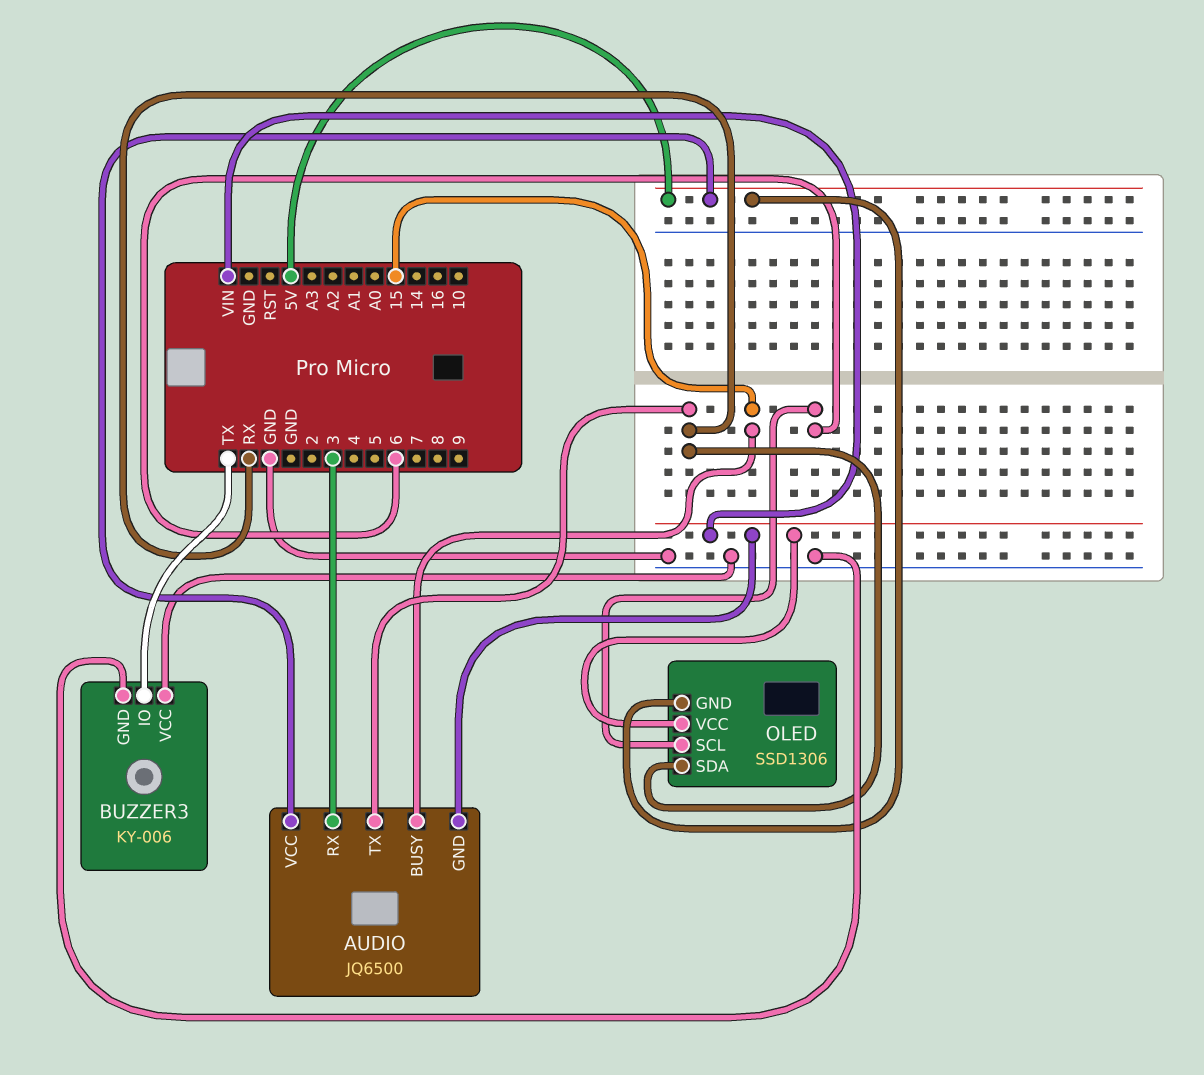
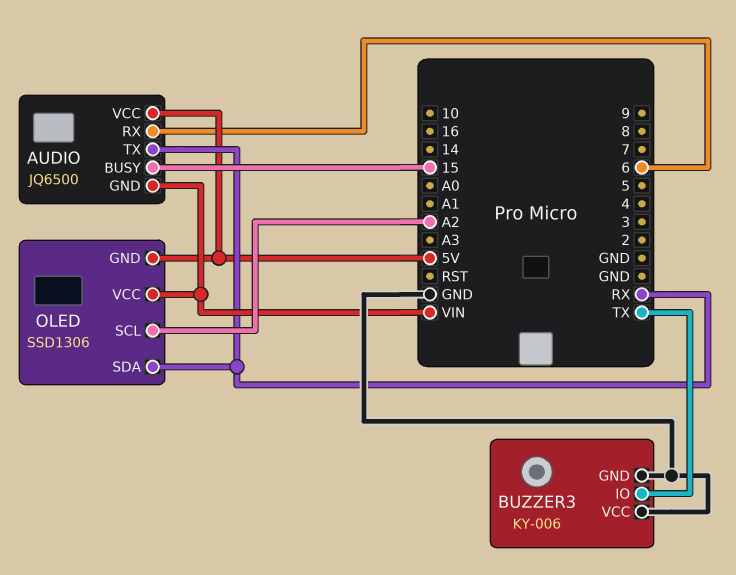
AUDIO pin RX: 3 -> 6
OLED pin SCL: 6 -> A2

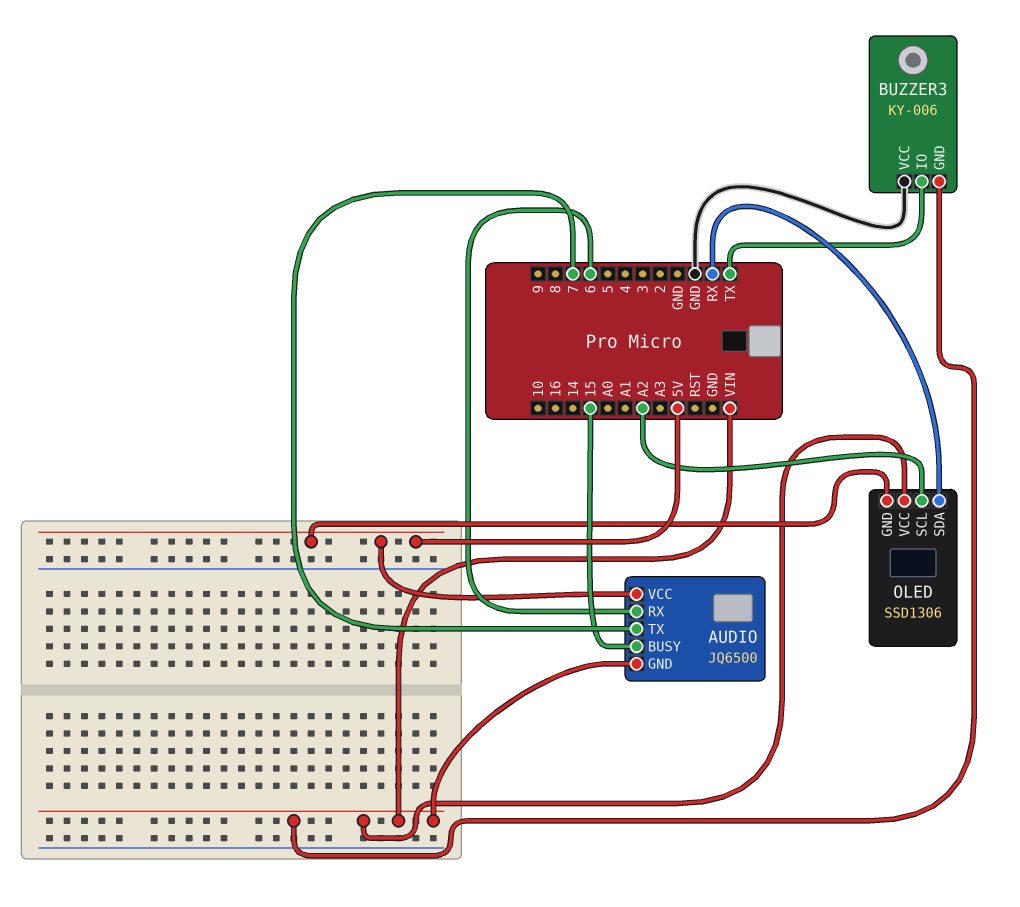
AUDIO pin TX: RX -> 7
BUZZER3 pin GND: GND -> VIN

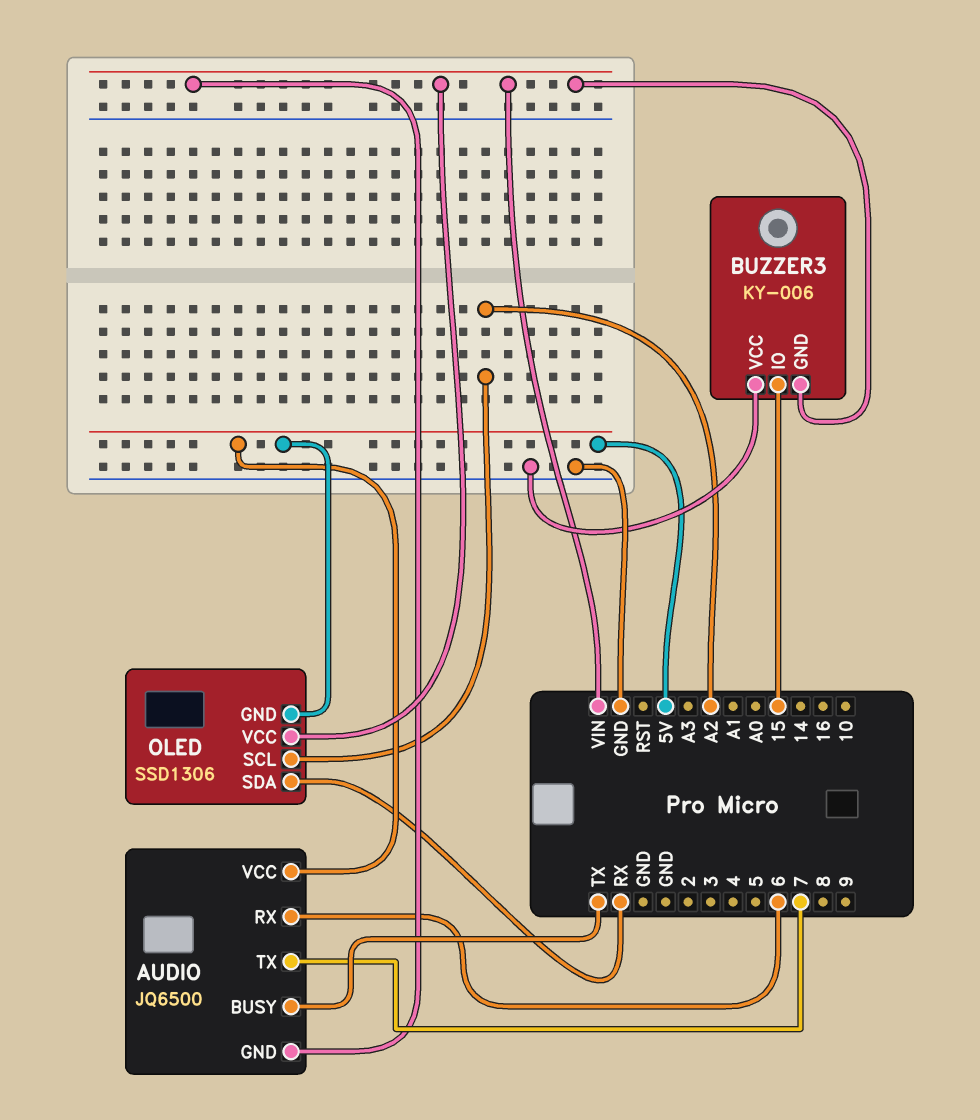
AUDIO pin BUSY: 15 -> TX
BUZZER3 pin IO: TX -> 15

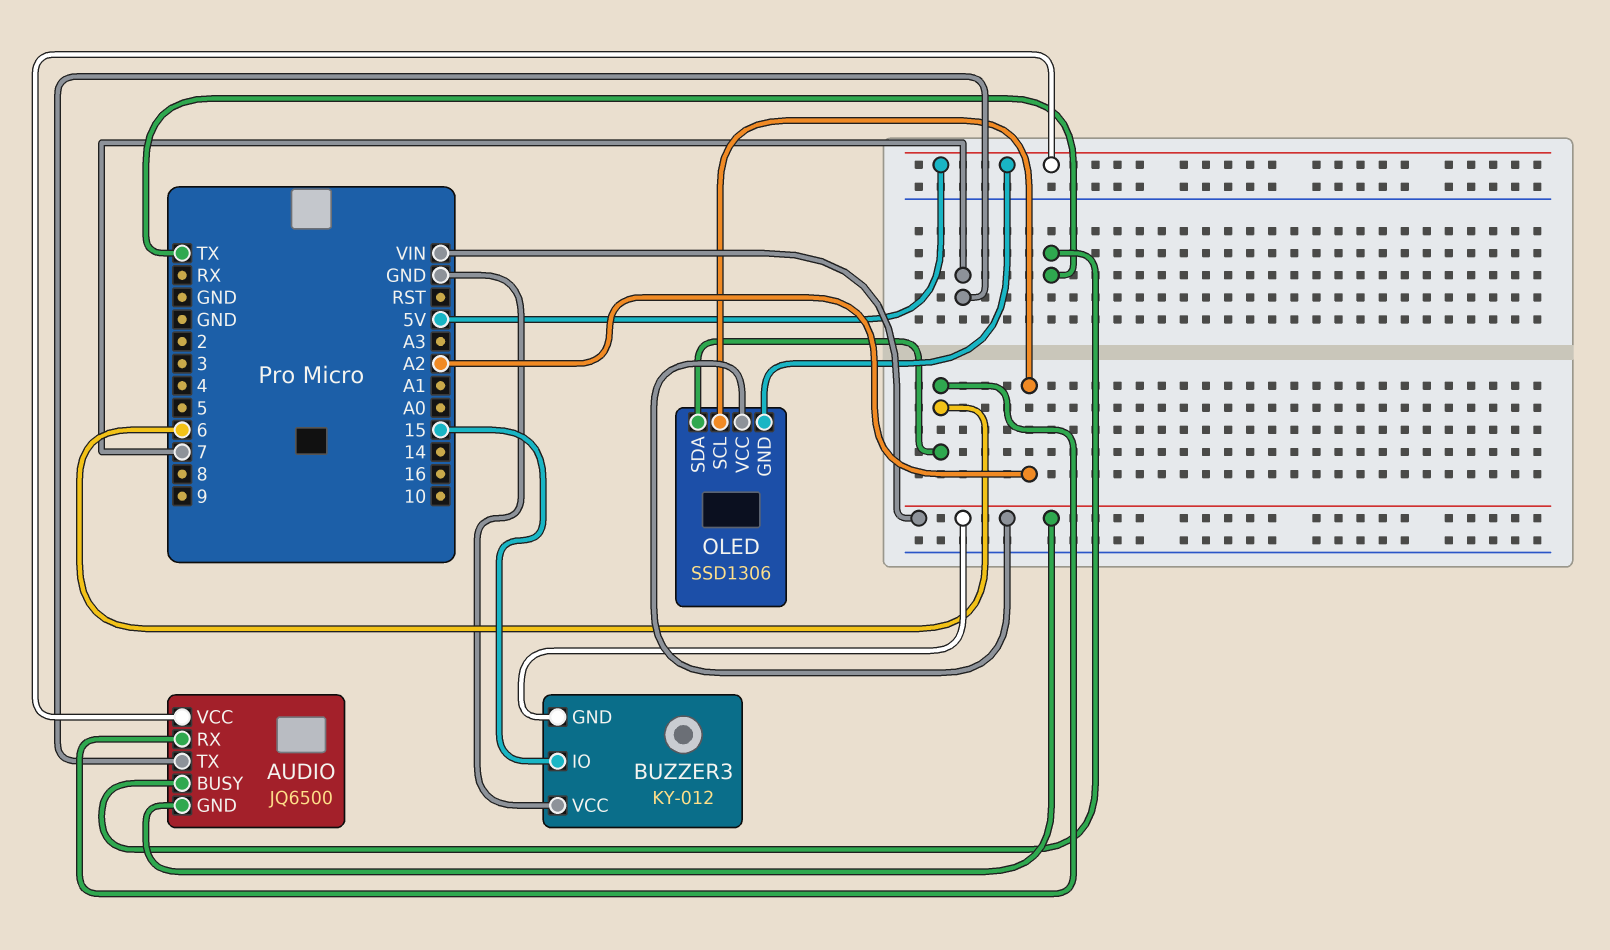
BUZZER3: KY-006 -> KY-012
OLED pin SDA: RX -> 6

